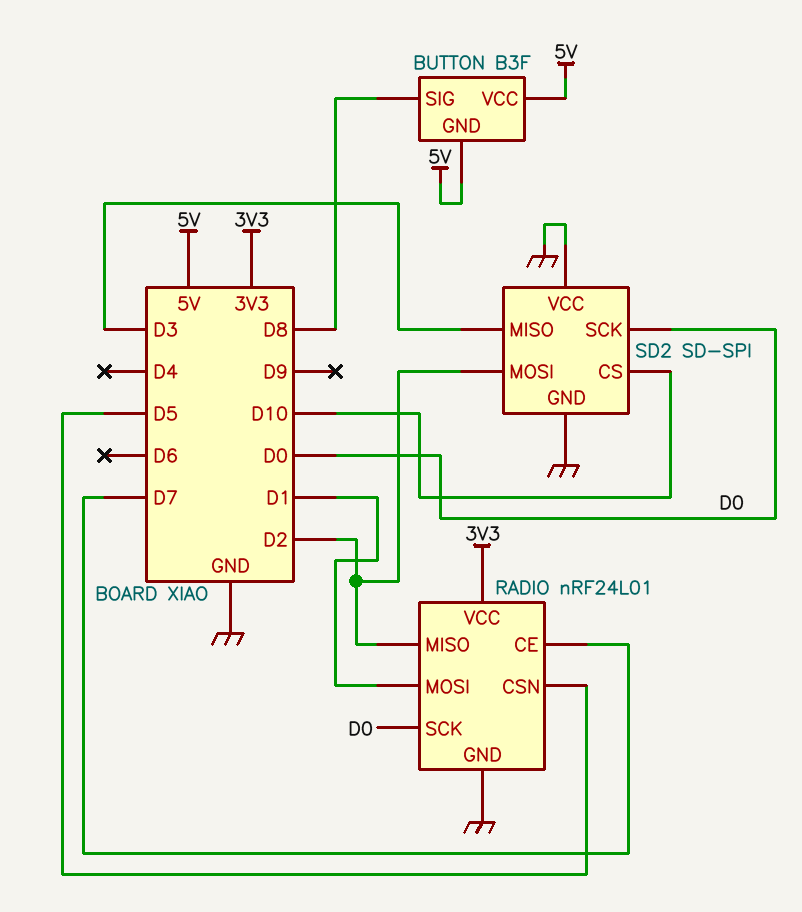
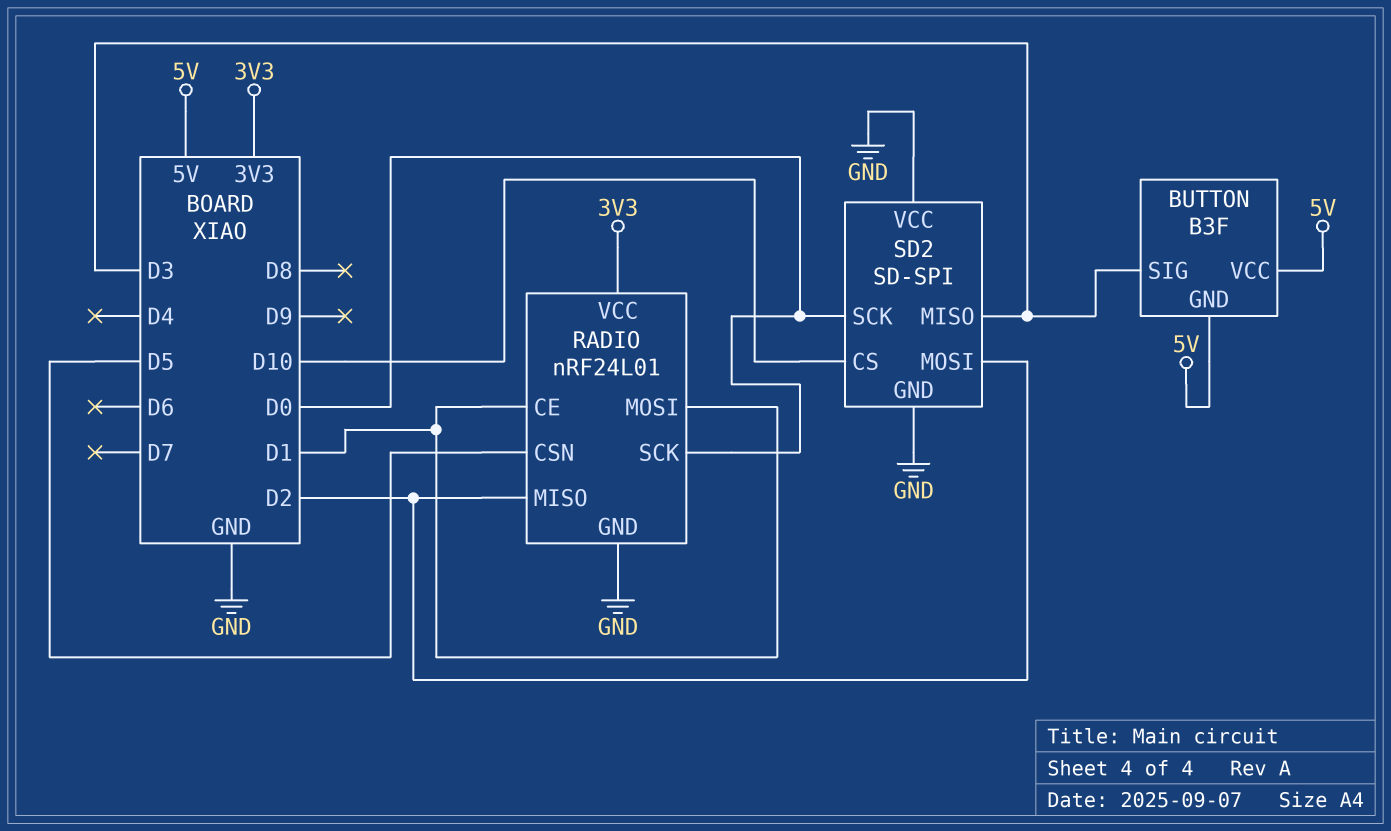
BUTTON pin SIG: D8 -> D3
RADIO pin CE: D7 -> D1

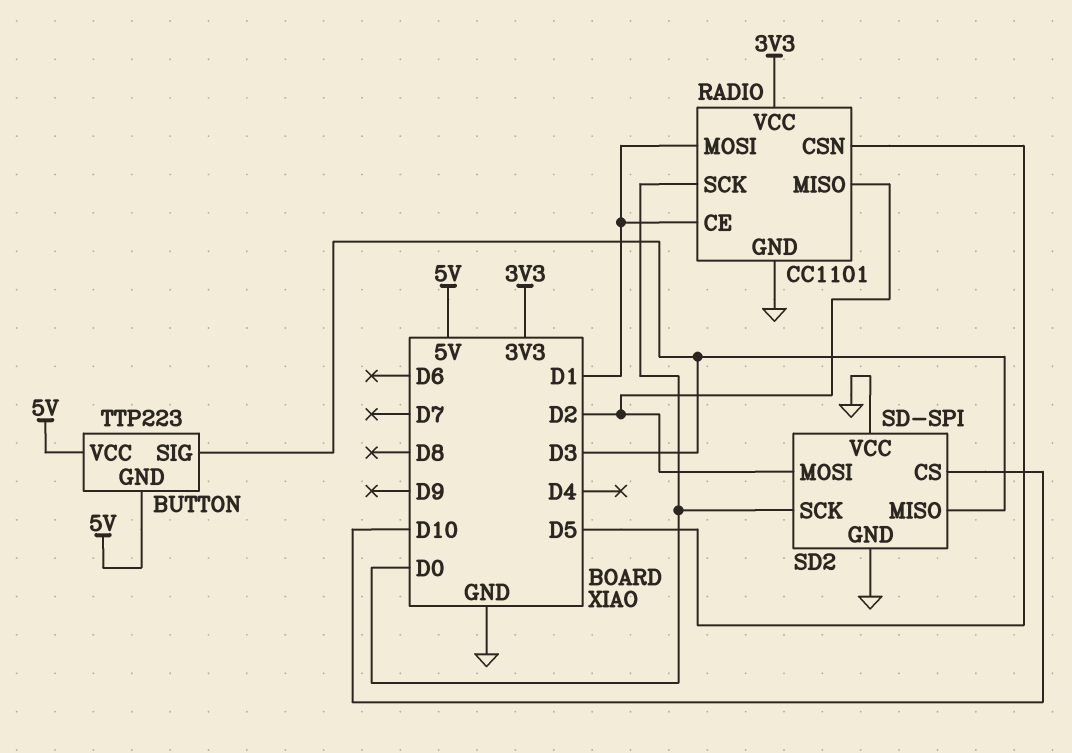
BUTTON: B3F -> TTP223
RADIO: nRF24L01 -> CC1101

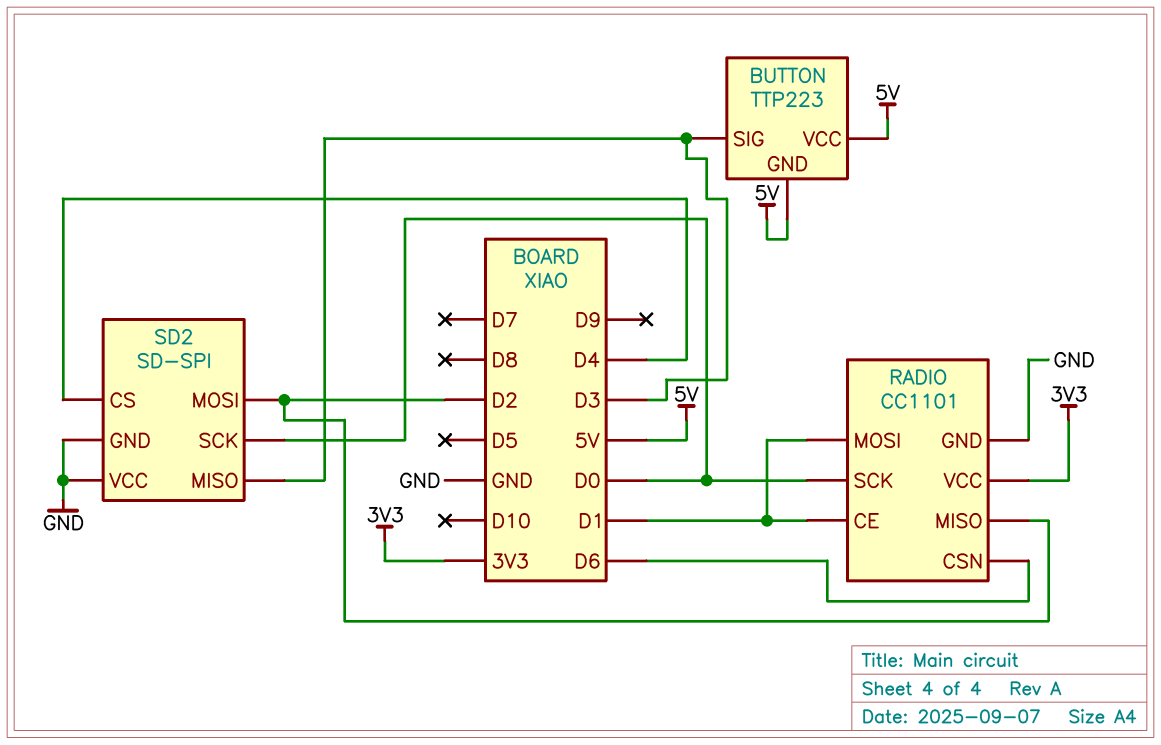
RADIO pin CSN: D5 -> D6
SD2 pin CS: D10 -> D4

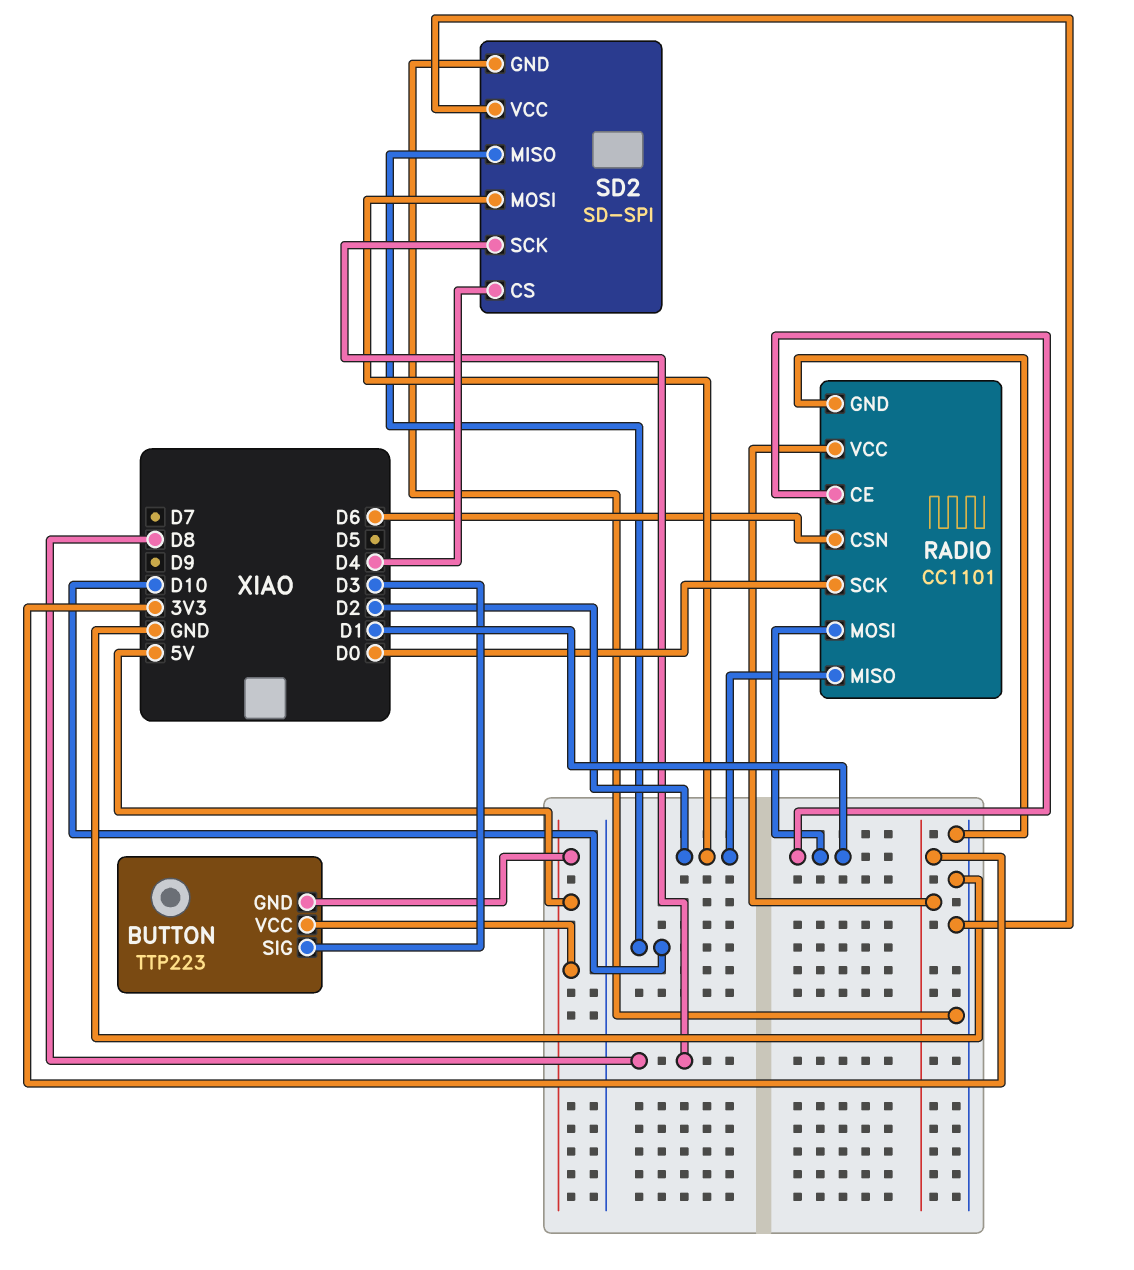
SD2 pin MISO: D3 -> D10
SD2 pin SCK: D0 -> D8

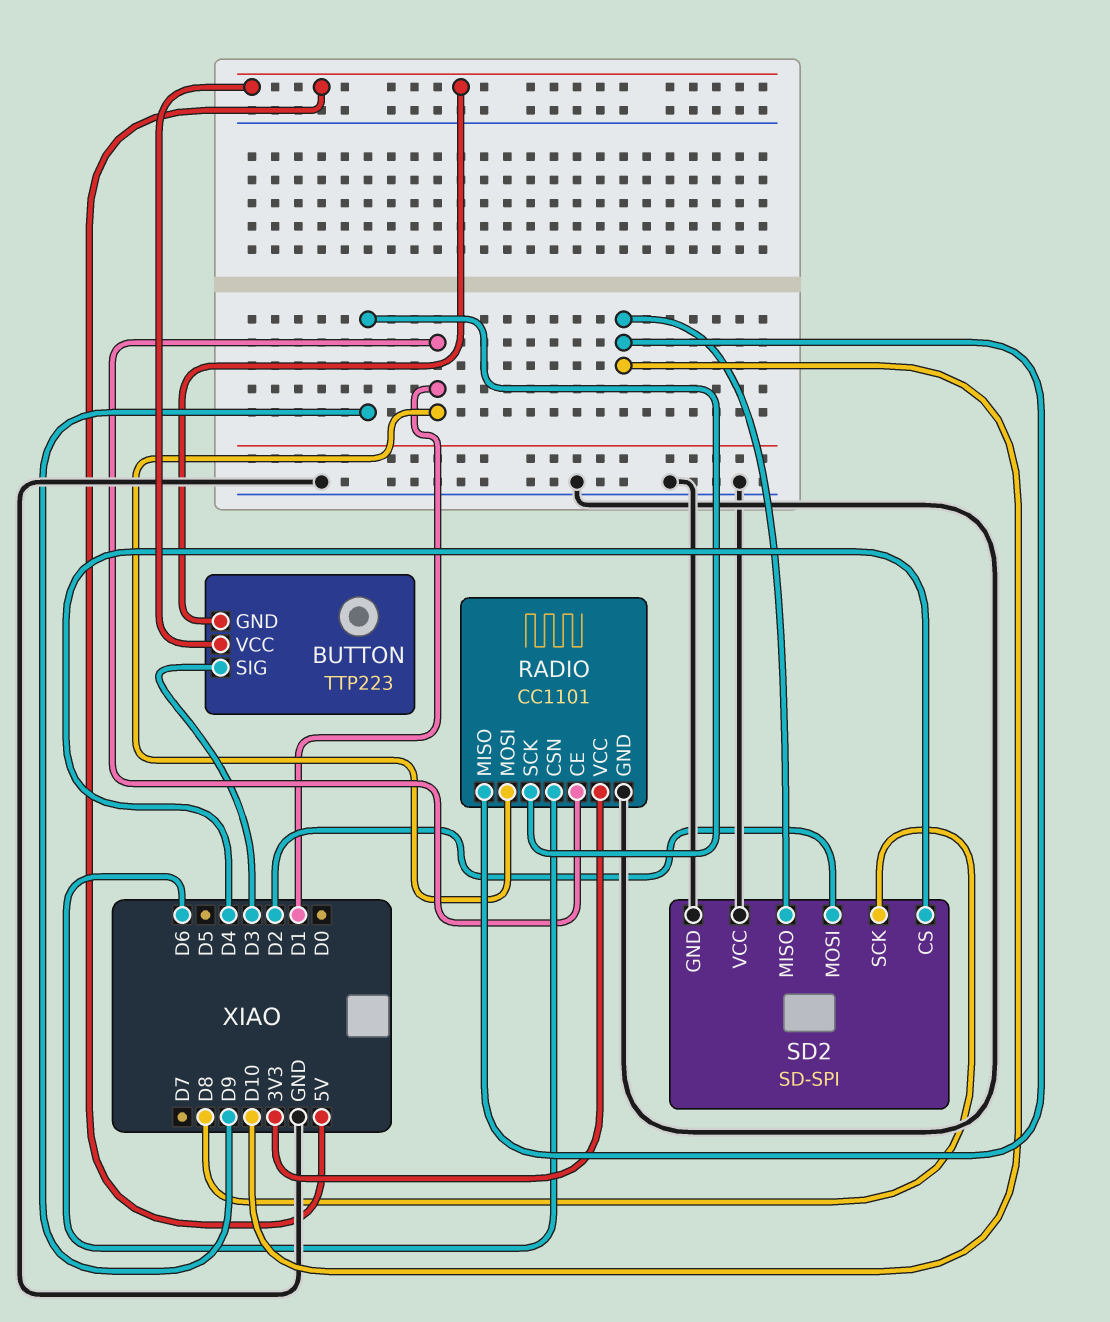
RADIO pin MISO: D2 -> D10
RADIO pin SCK: D0 -> D9

